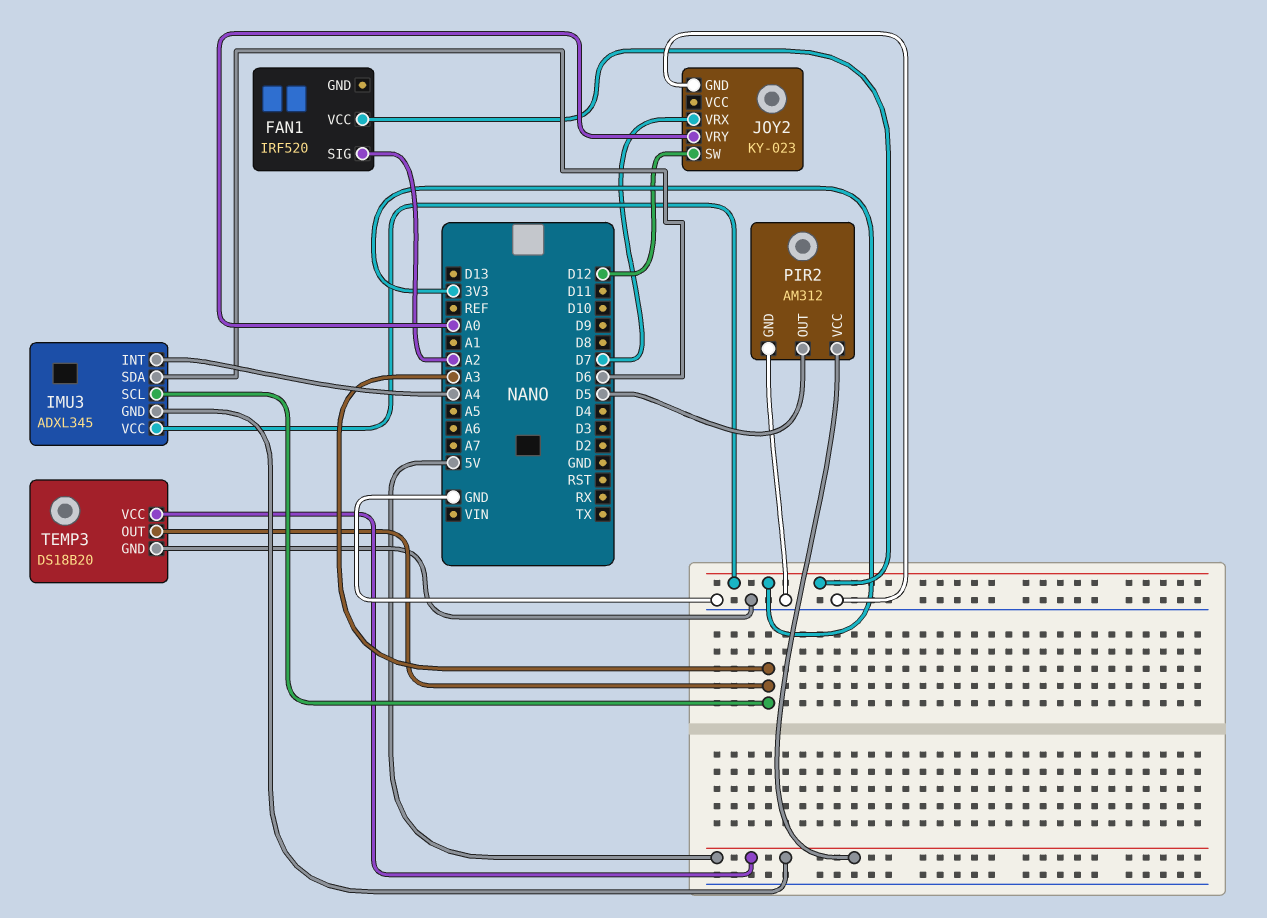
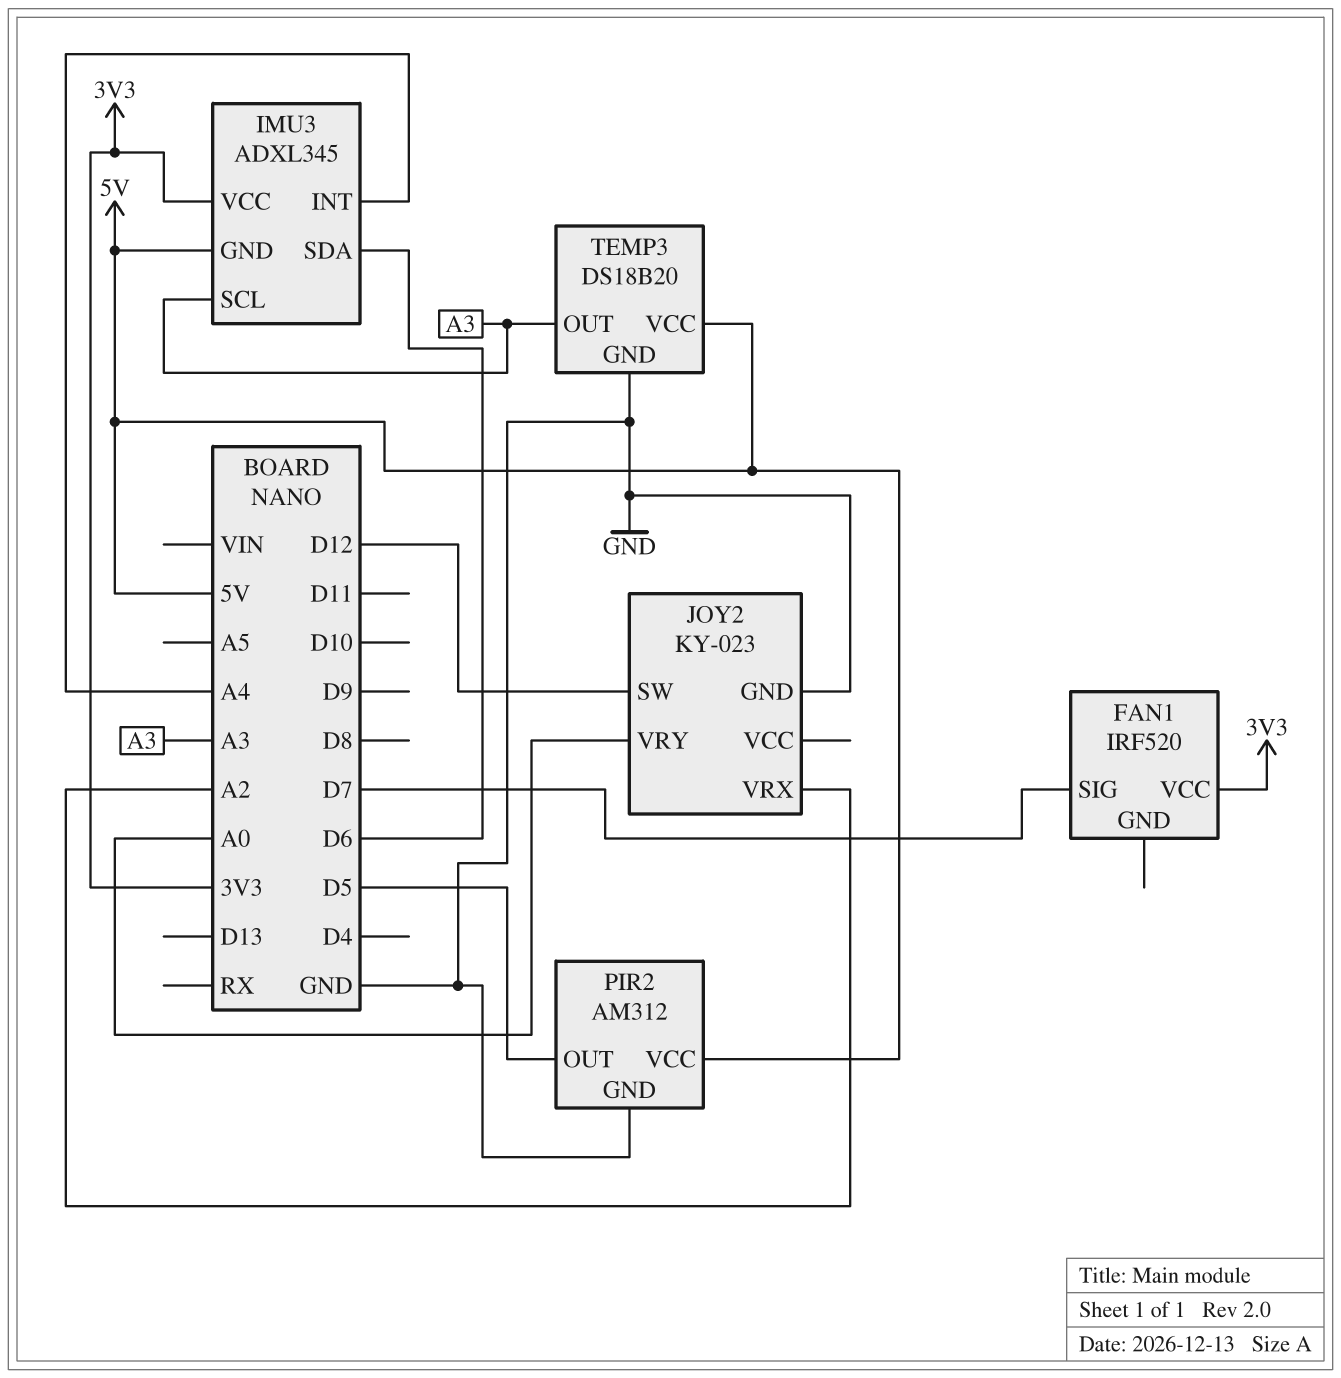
FAN1 pin SIG: A2 -> D7
JOY2 pin VRX: D7 -> A2

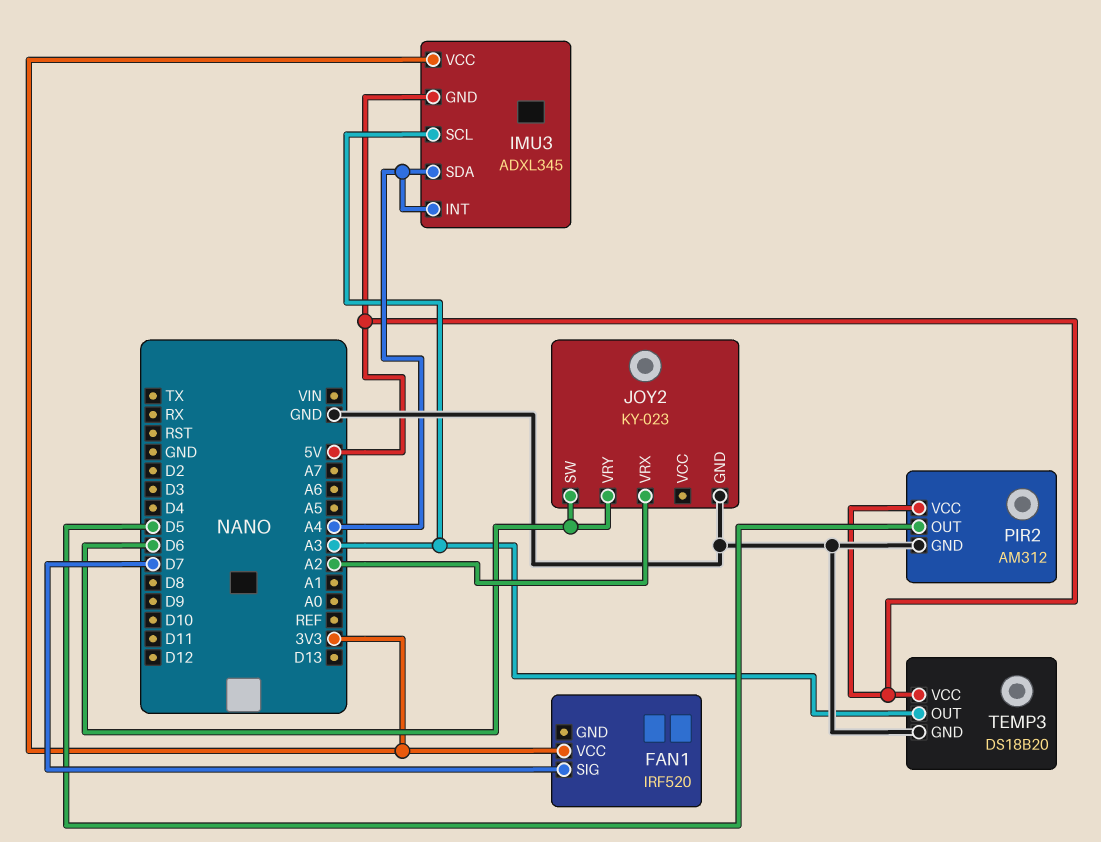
IMU3 pin SDA: D6 -> A4
JOY2 pin SW: D12 -> D6
JOY2 pin VRY: A0 -> D6

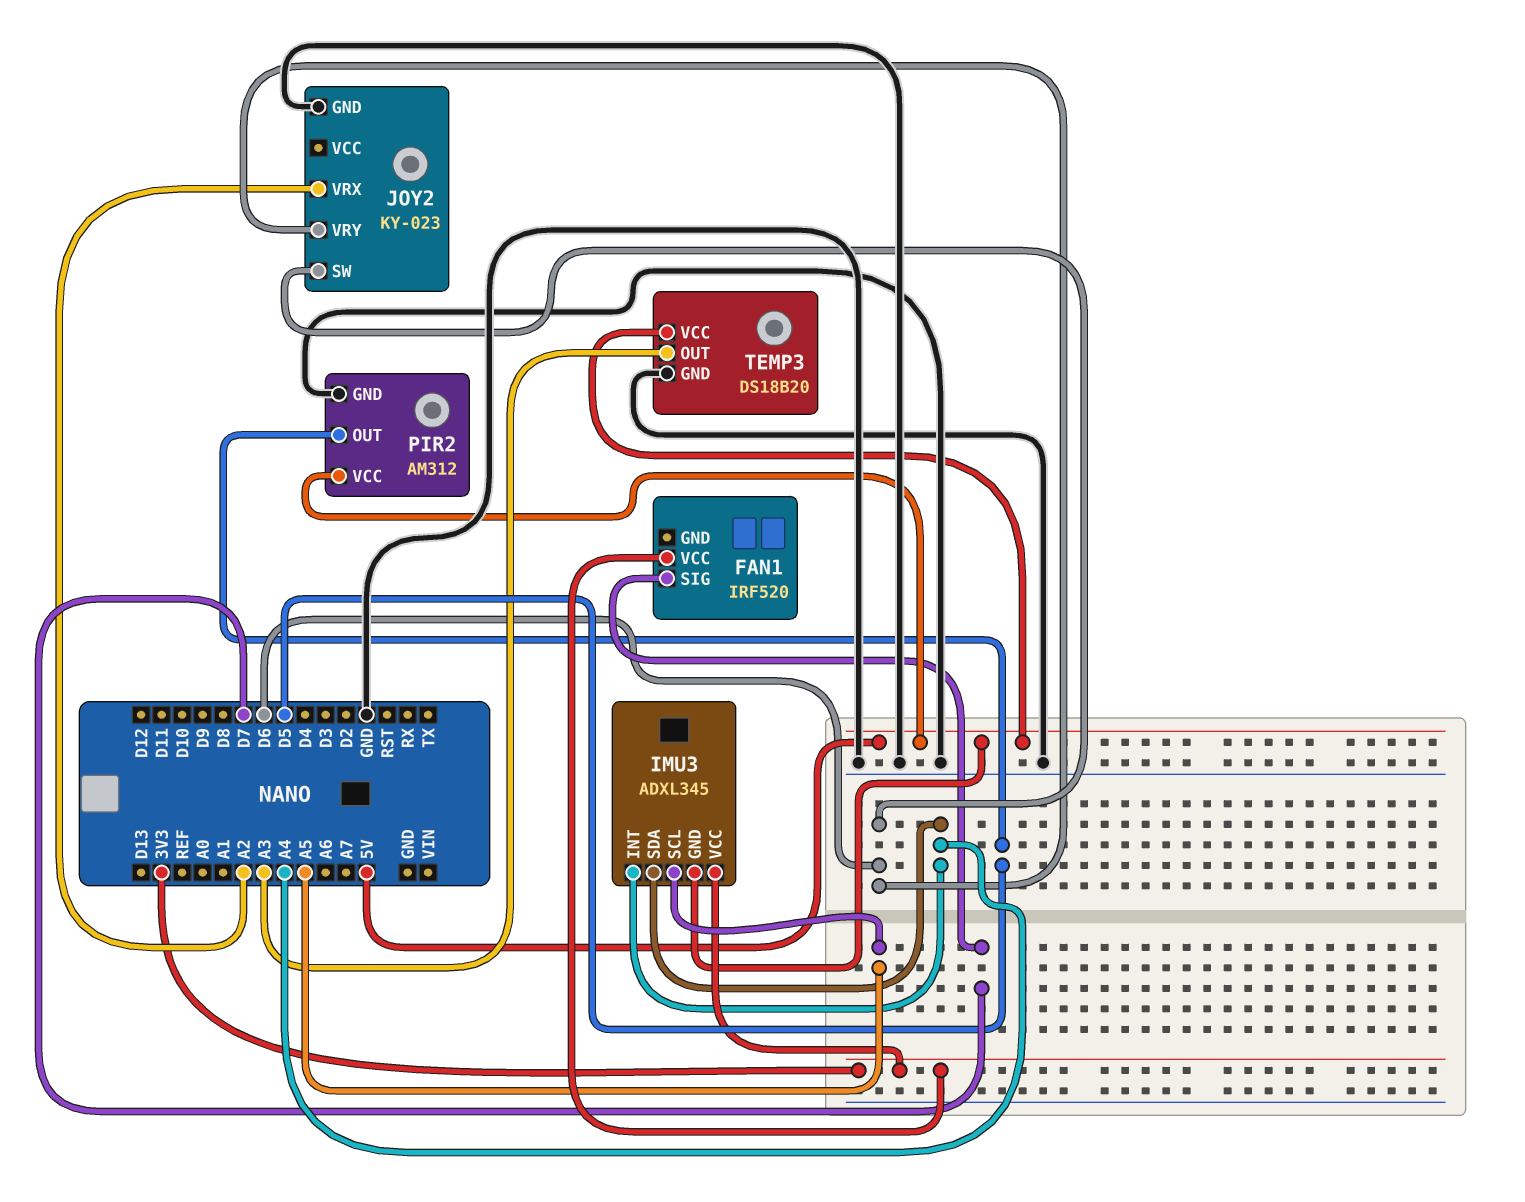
IMU3 pin SCL: A3 -> A5

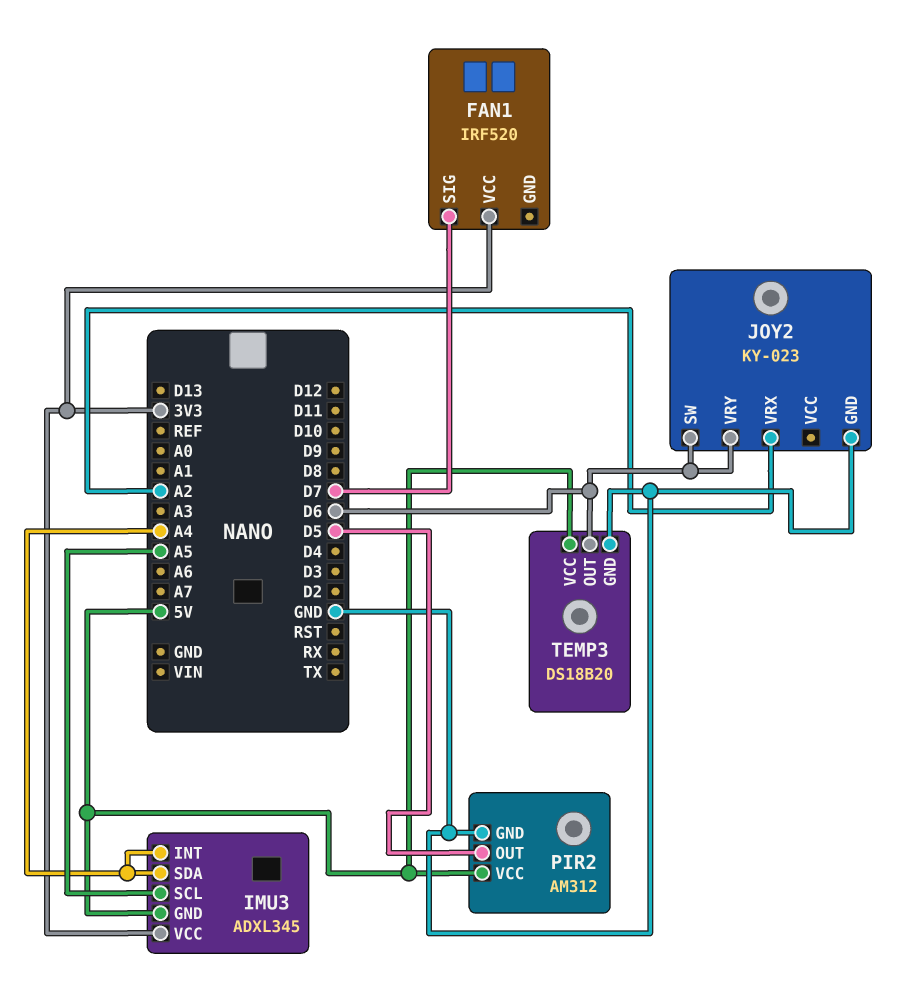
TEMP3 pin OUT: A3 -> D6

